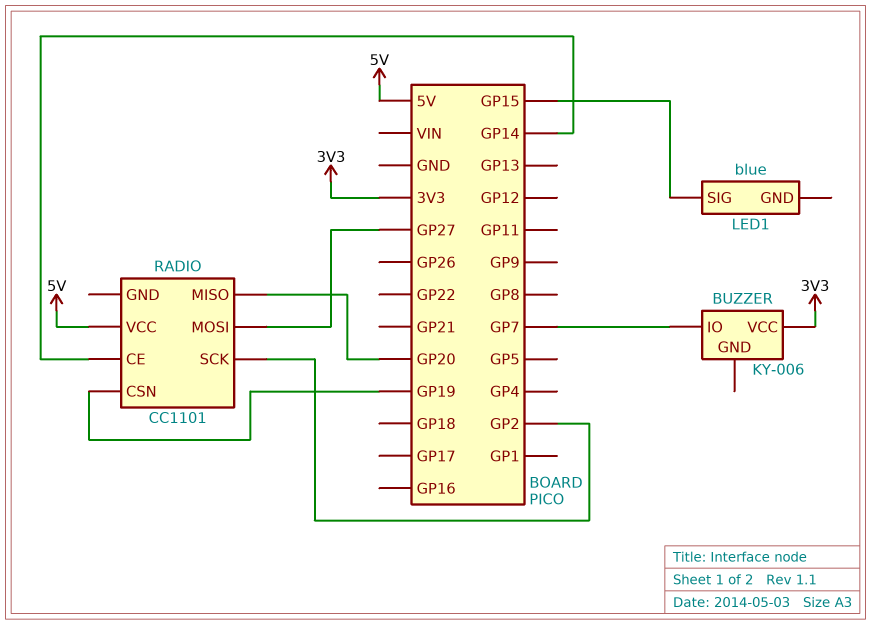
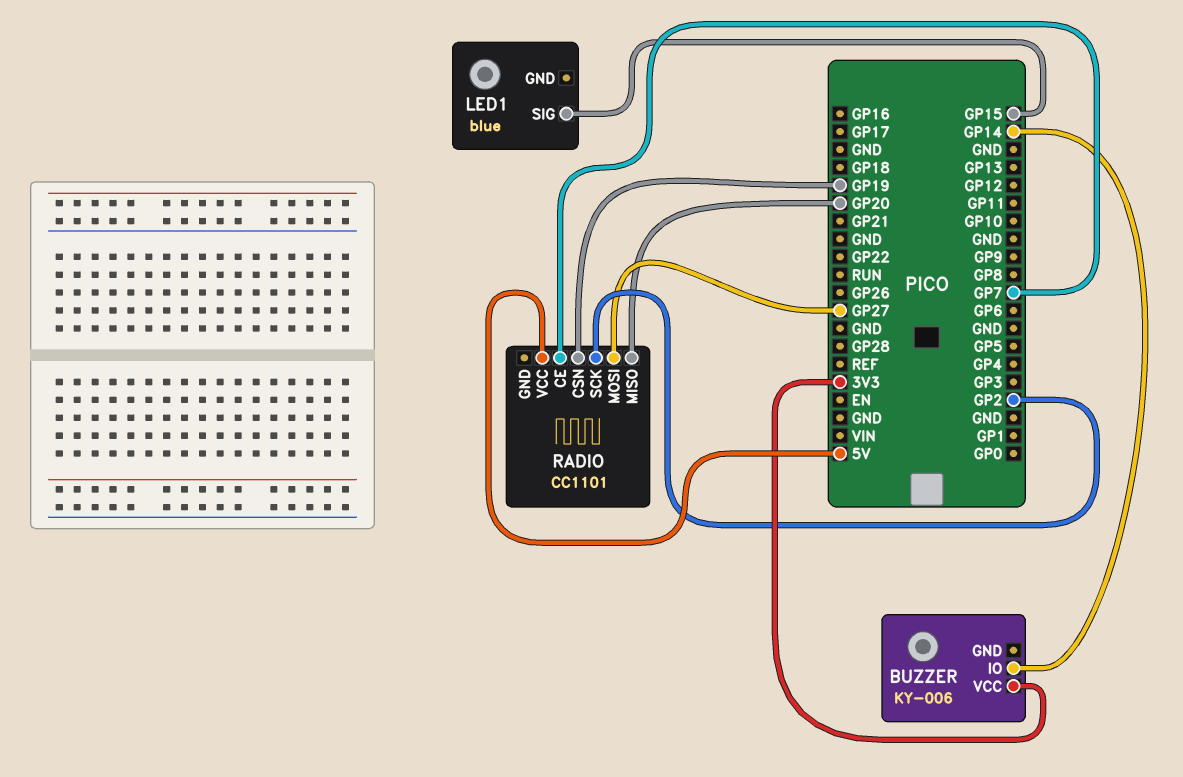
BUZZER pin IO: GP7 -> GP14
RADIO pin CE: GP14 -> GP7

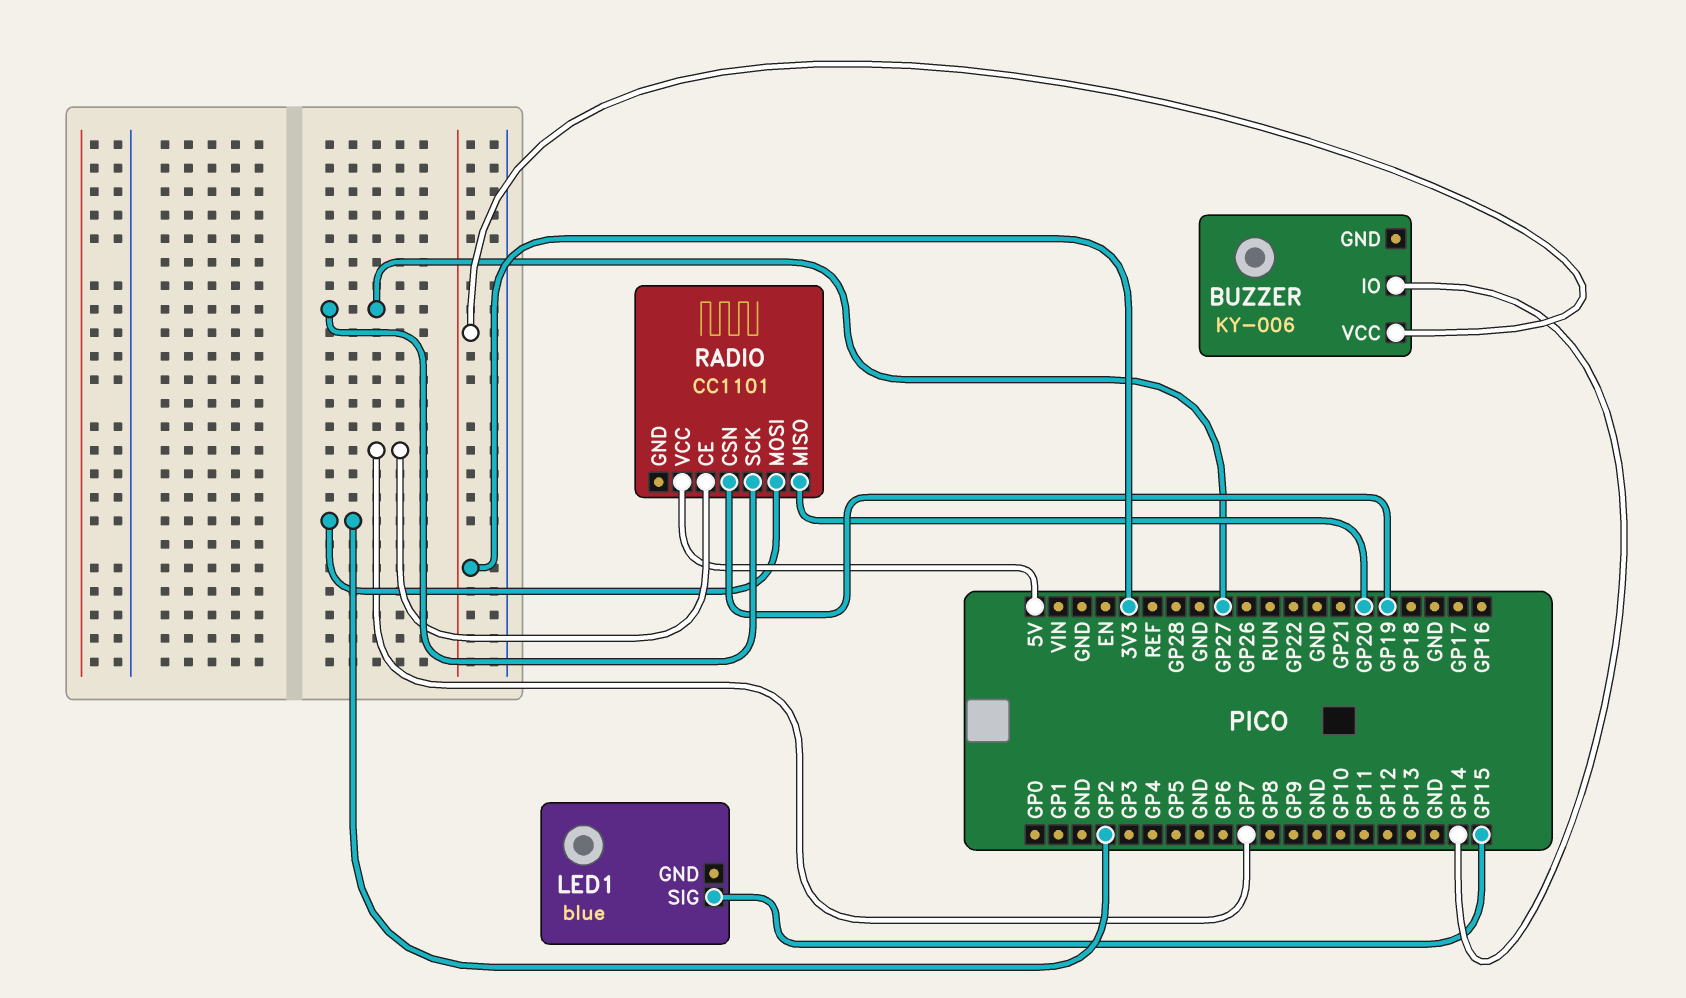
RADIO pin MOSI: GP27 -> GP2
RADIO pin SCK: GP2 -> GP27

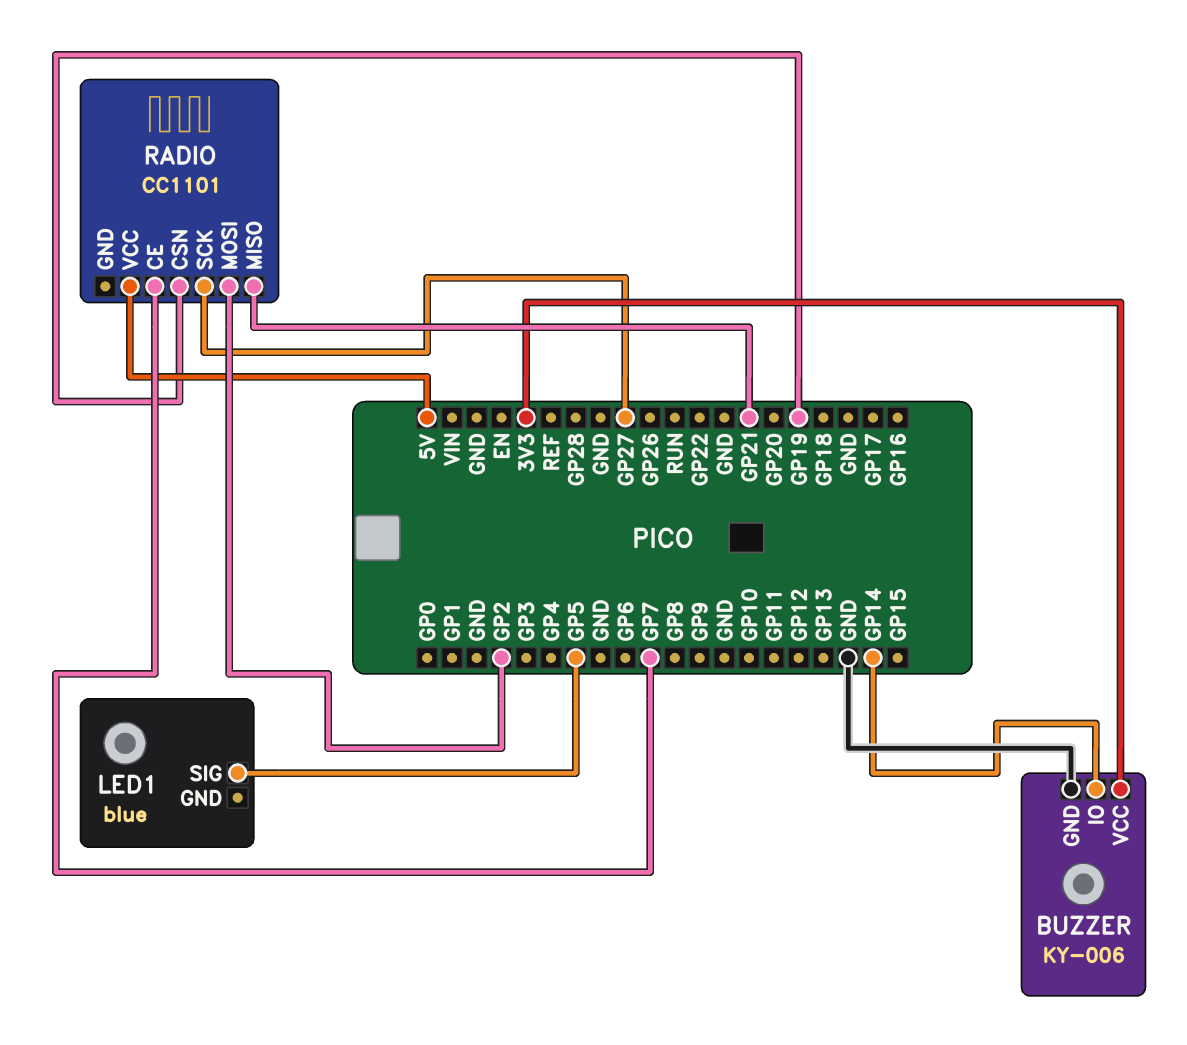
BUZZER pin GND: none -> GND
LED1 pin SIG: GP15 -> GP5
RADIO pin MISO: GP20 -> GP21

